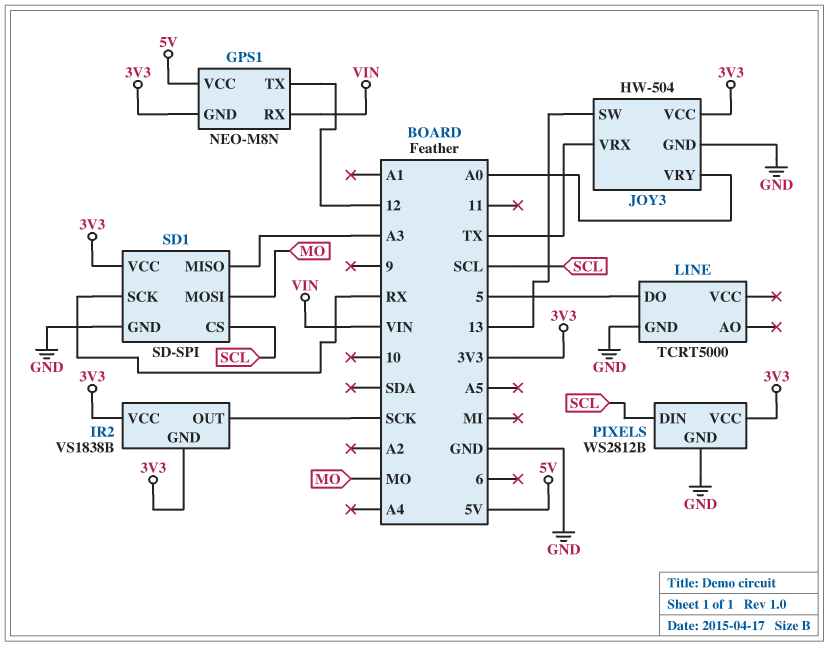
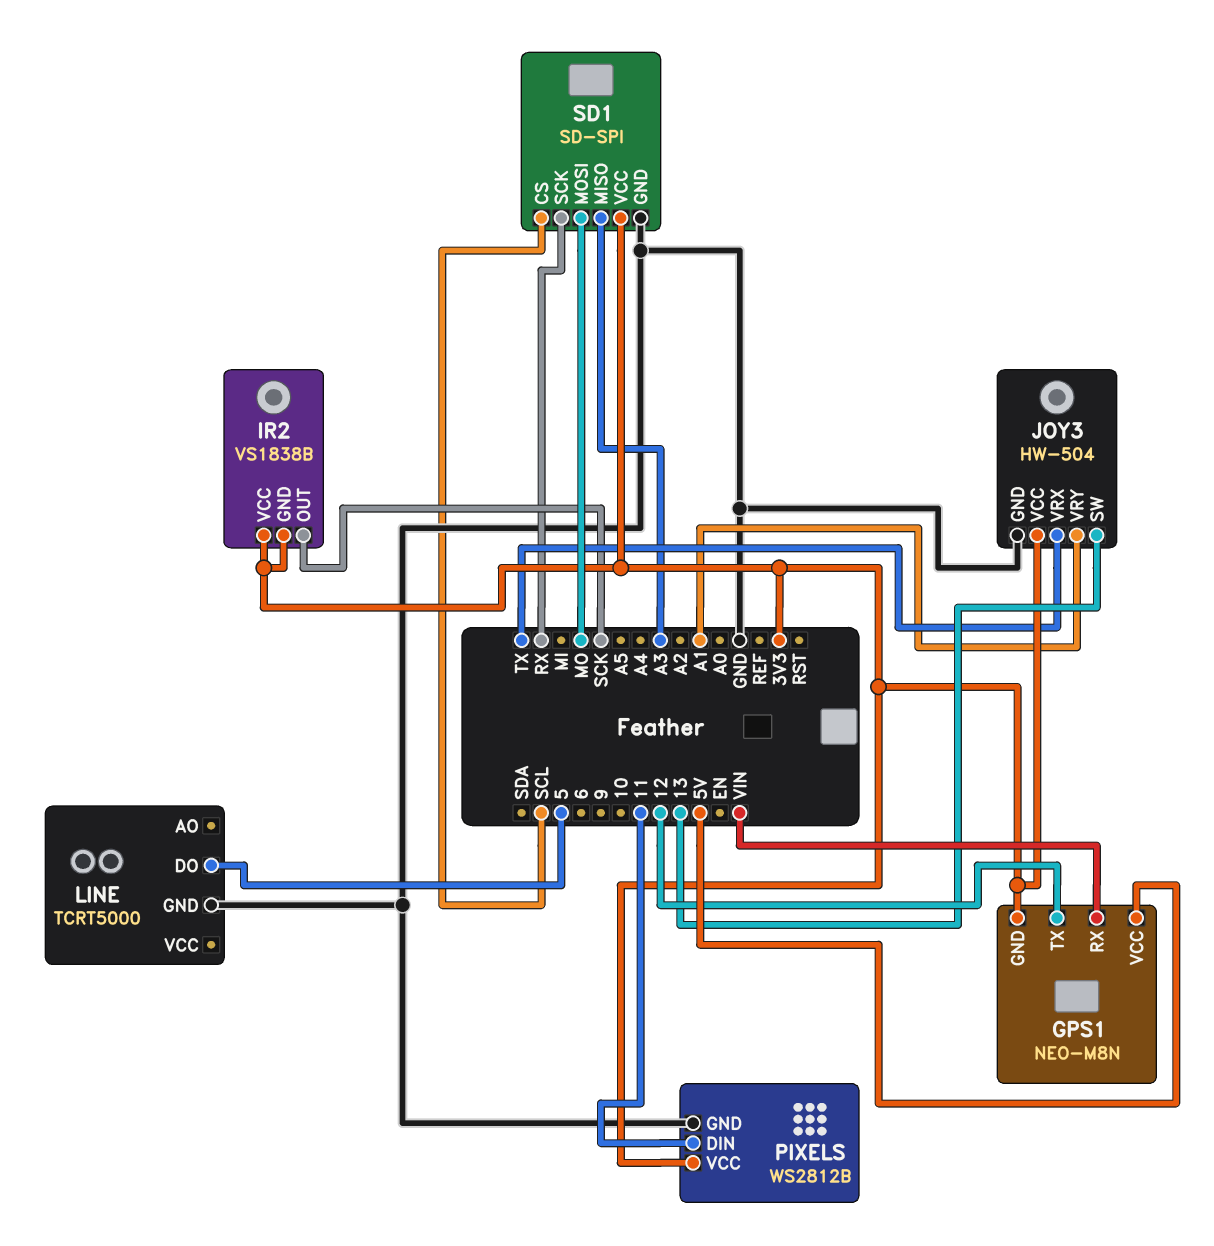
JOY3 pin VRY: A0 -> A1
PIXELS pin DIN: SCL -> 11

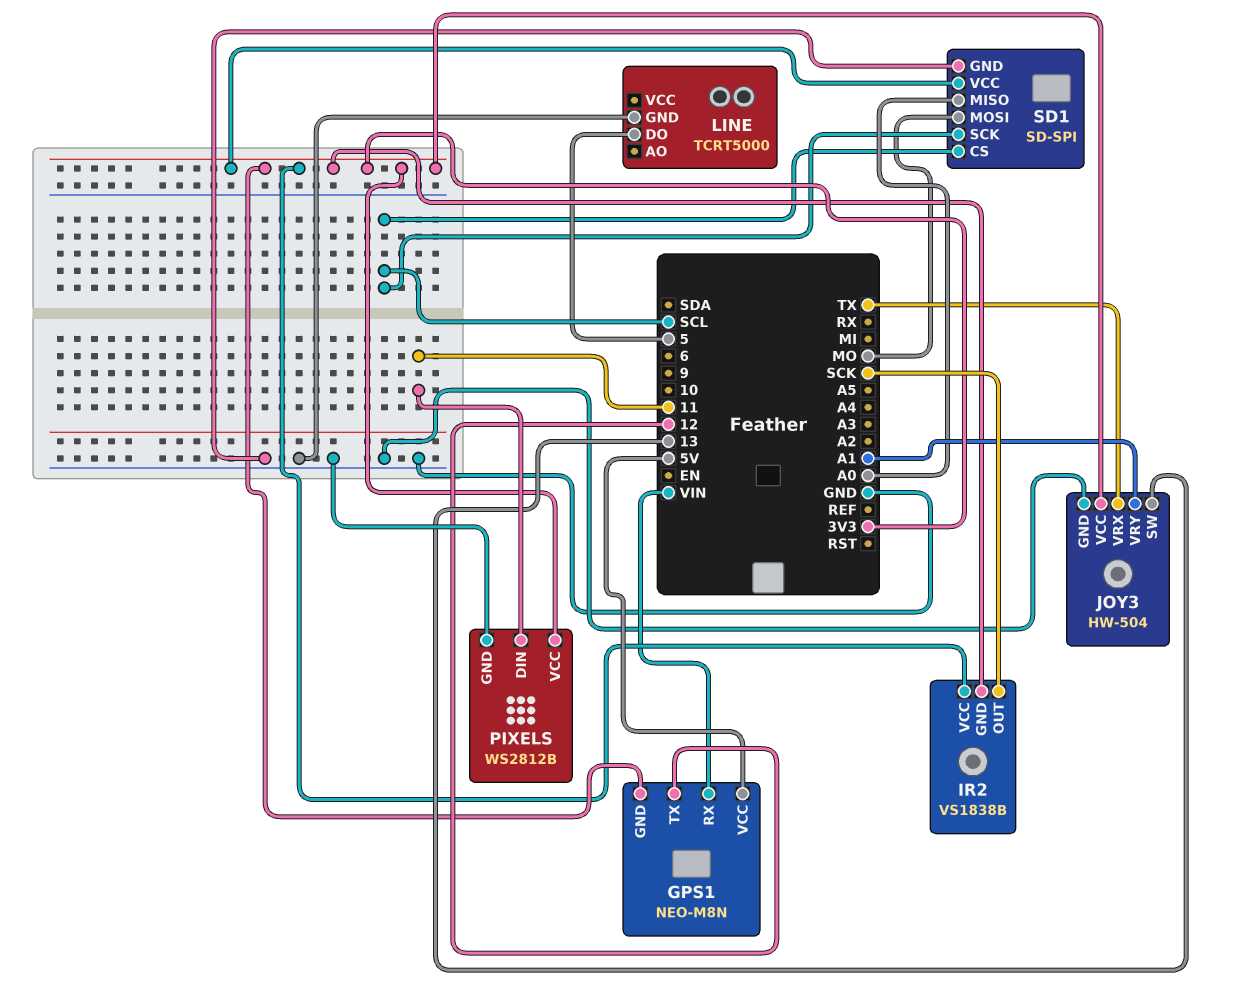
SD1 pin MISO: A3 -> A0
SD1 pin SCK: RX -> SCL

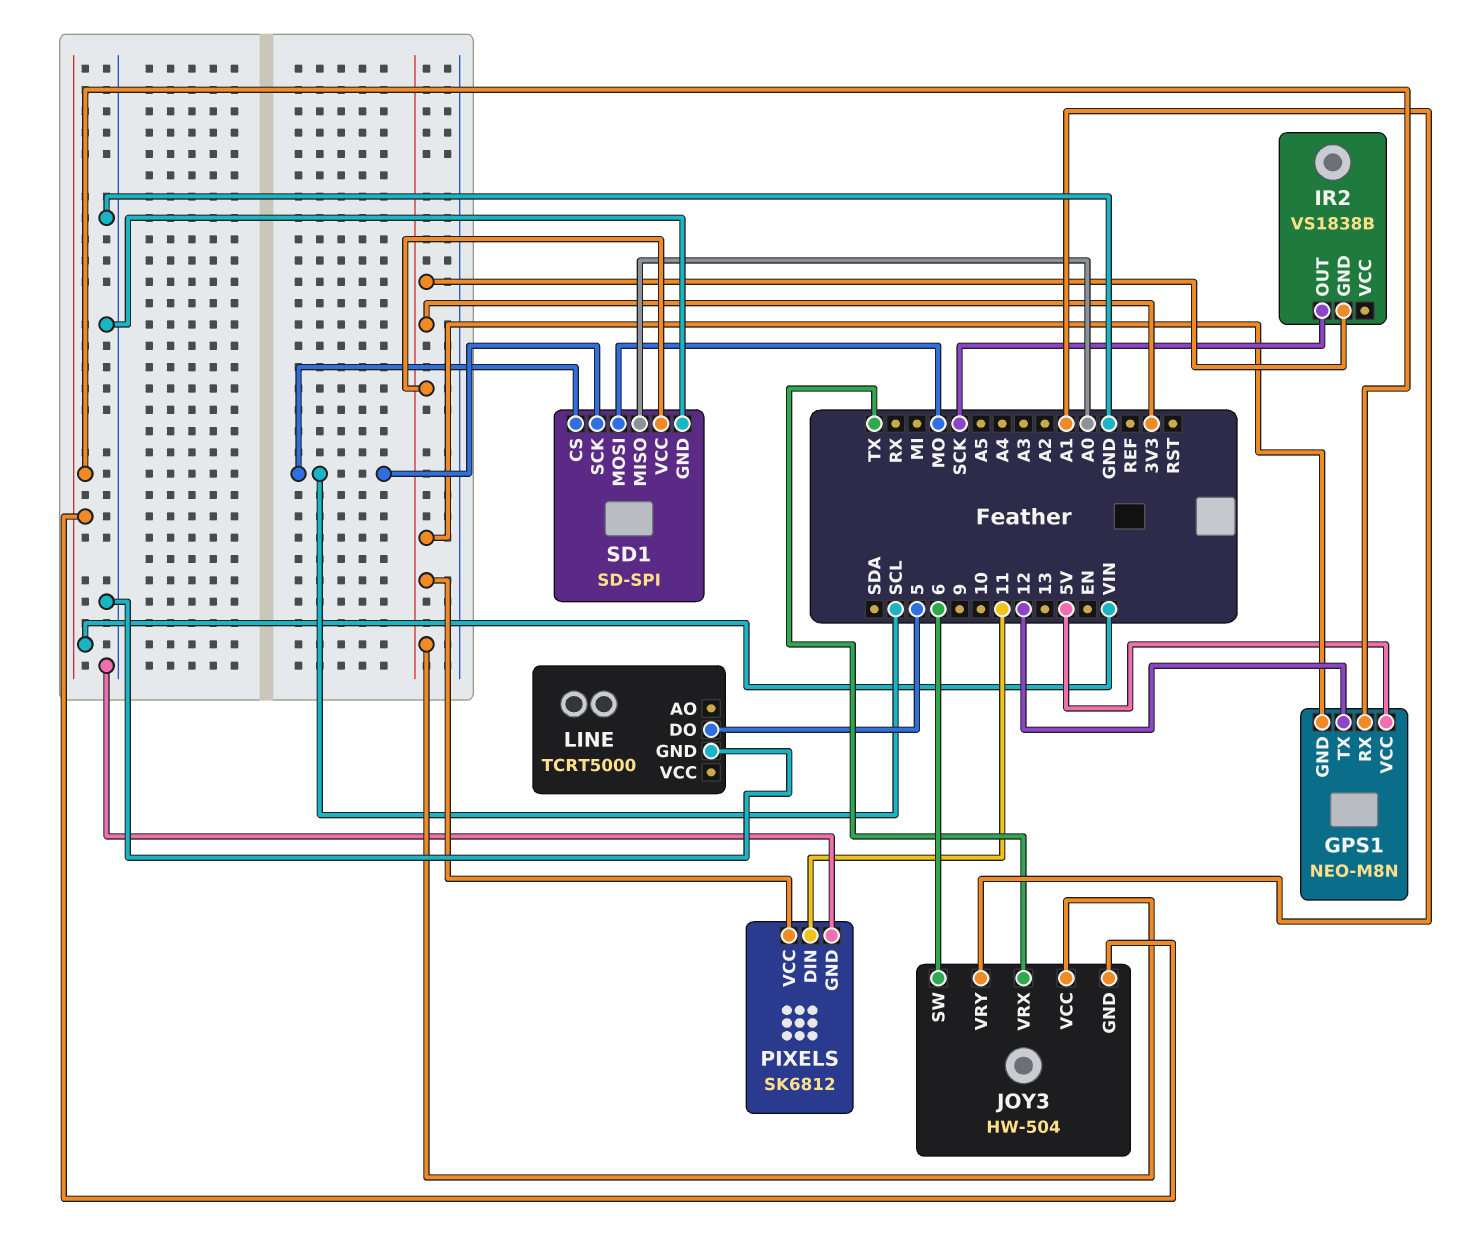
IR2 pin VCC: 3V3 -> none
JOY3 pin GND: GND -> VIN
JOY3 pin SW: 13 -> 6
PIXELS: WS2812B -> SK6812

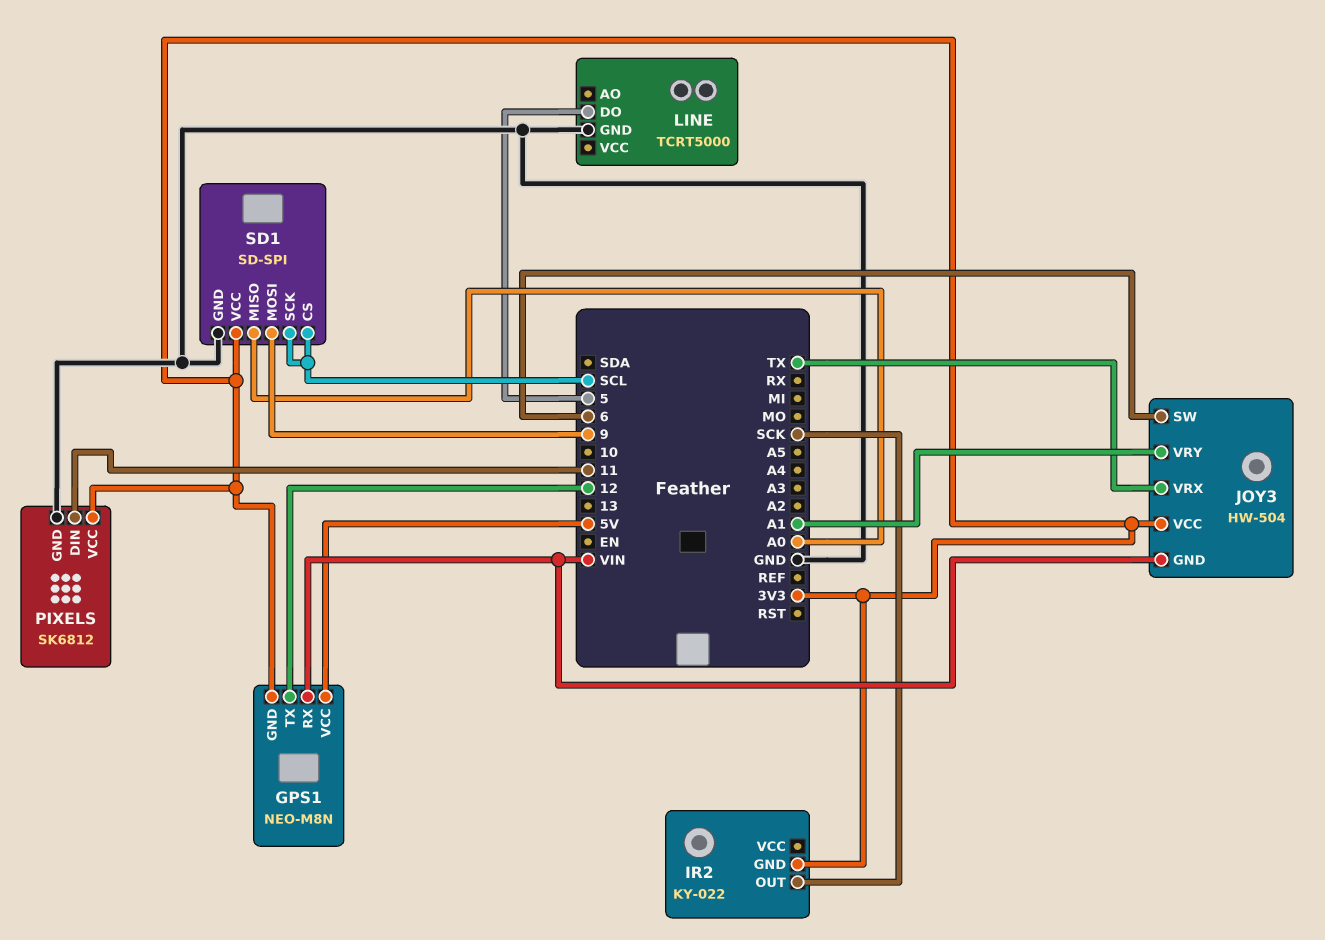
IR2: VS1838B -> KY-022
SD1 pin MOSI: MO -> 9

